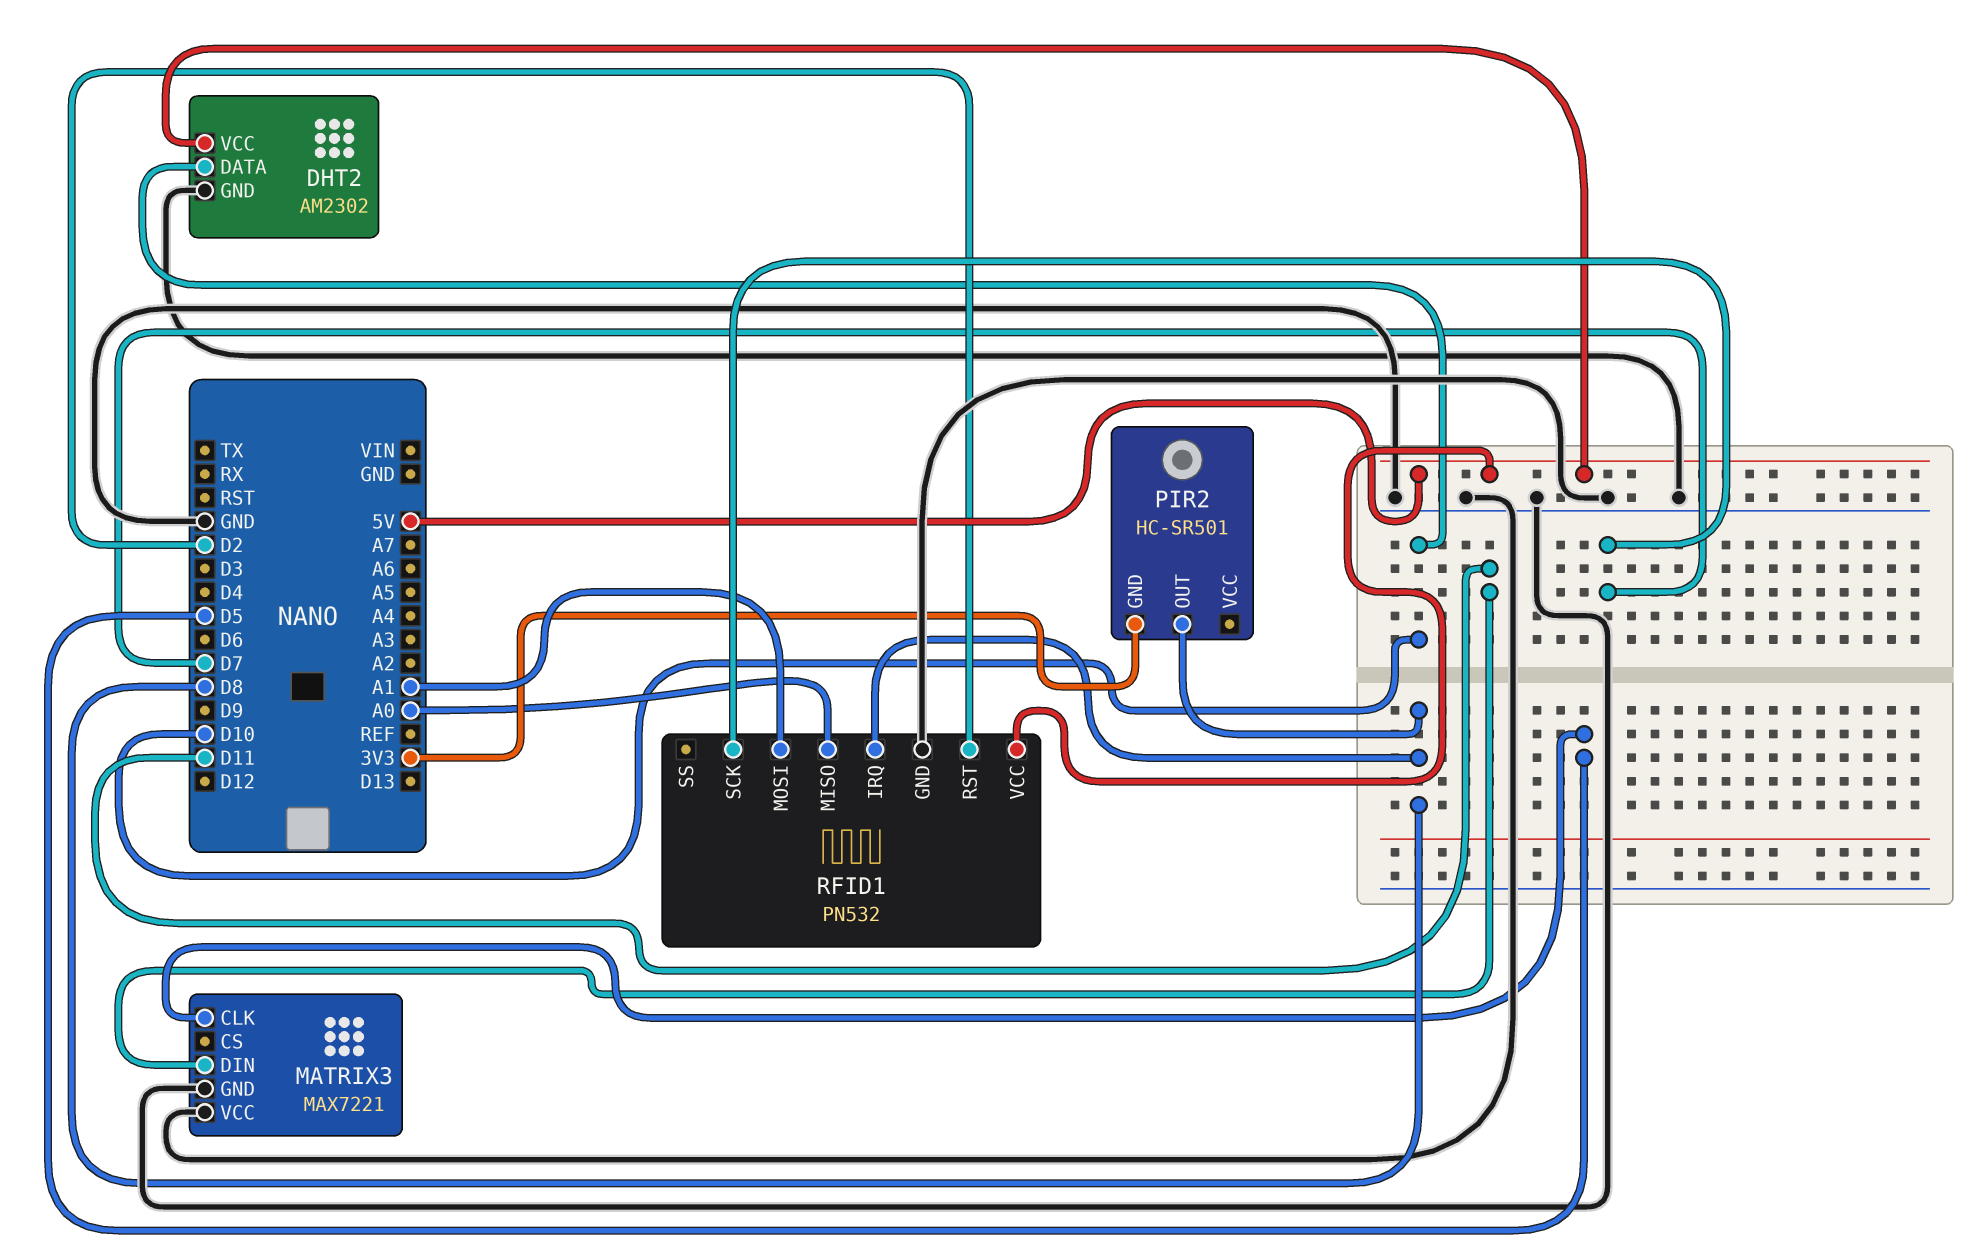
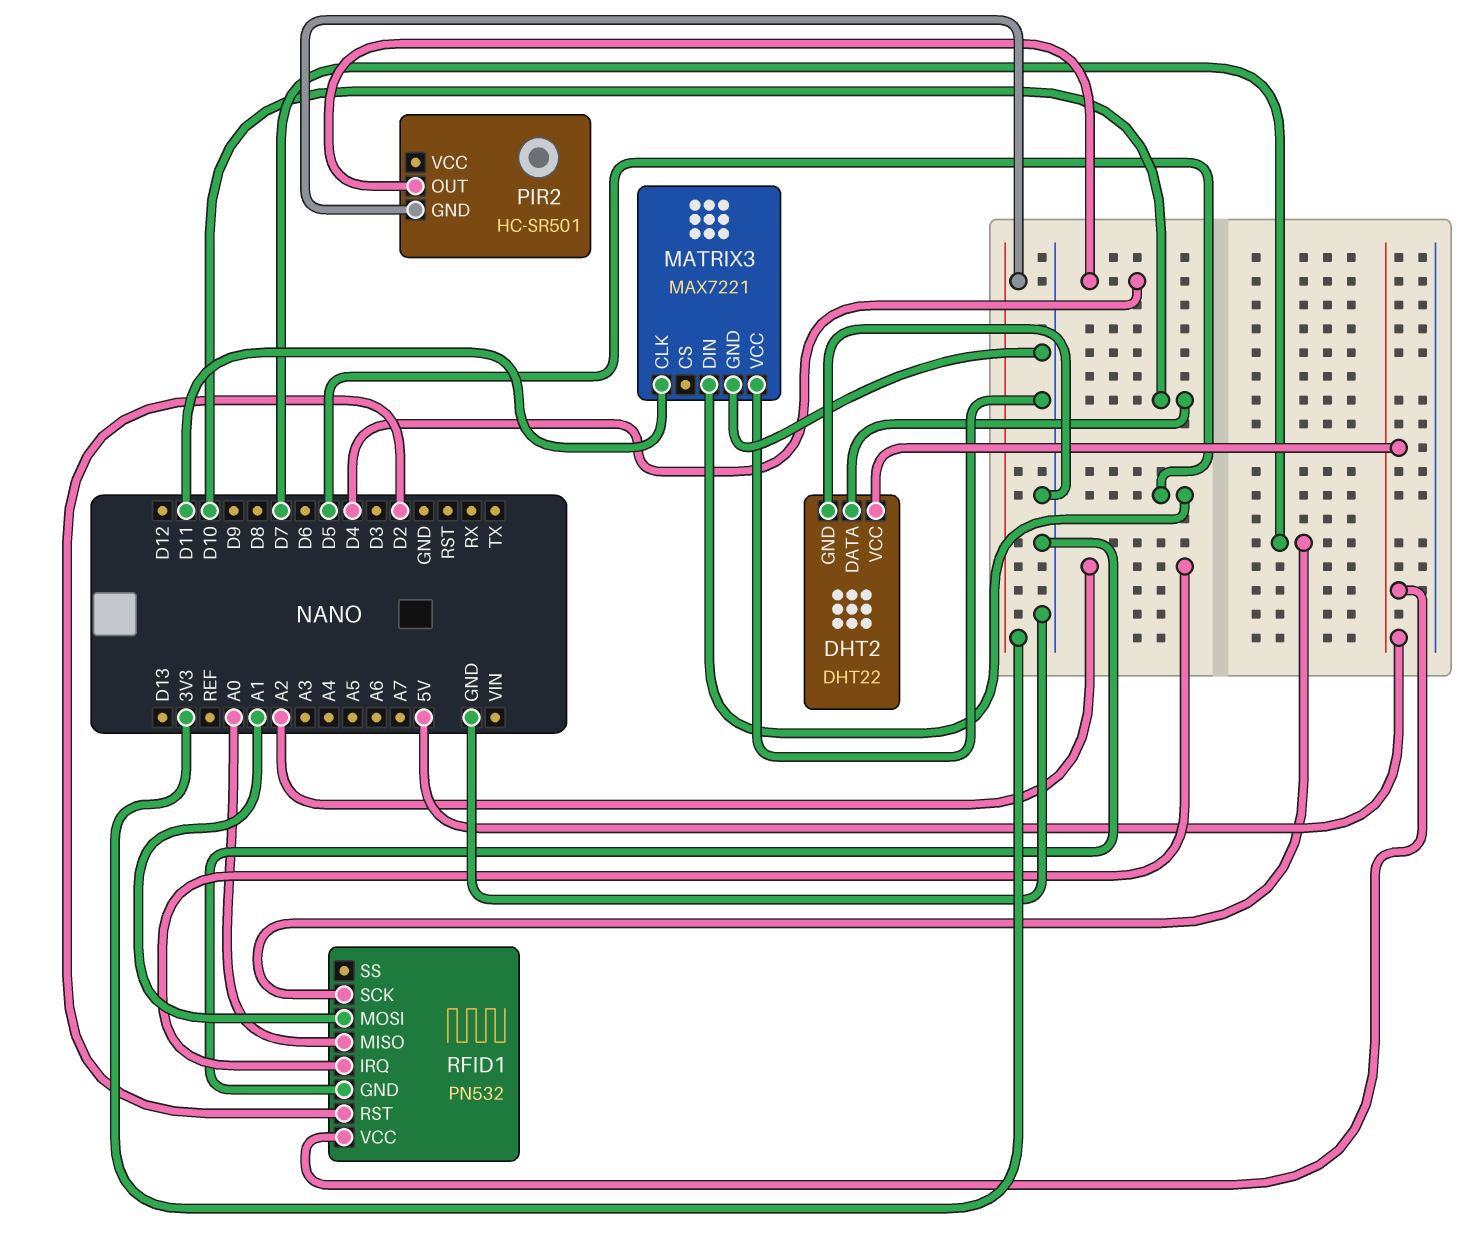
DHT2: AM2302 -> DHT22
MATRIX3 pin CLK: D5 -> D11
MATRIX3 pin DIN: D11 -> D5
PIR2 pin OUT: D8 -> D4
RFID1 pin IRQ: D8 -> A2

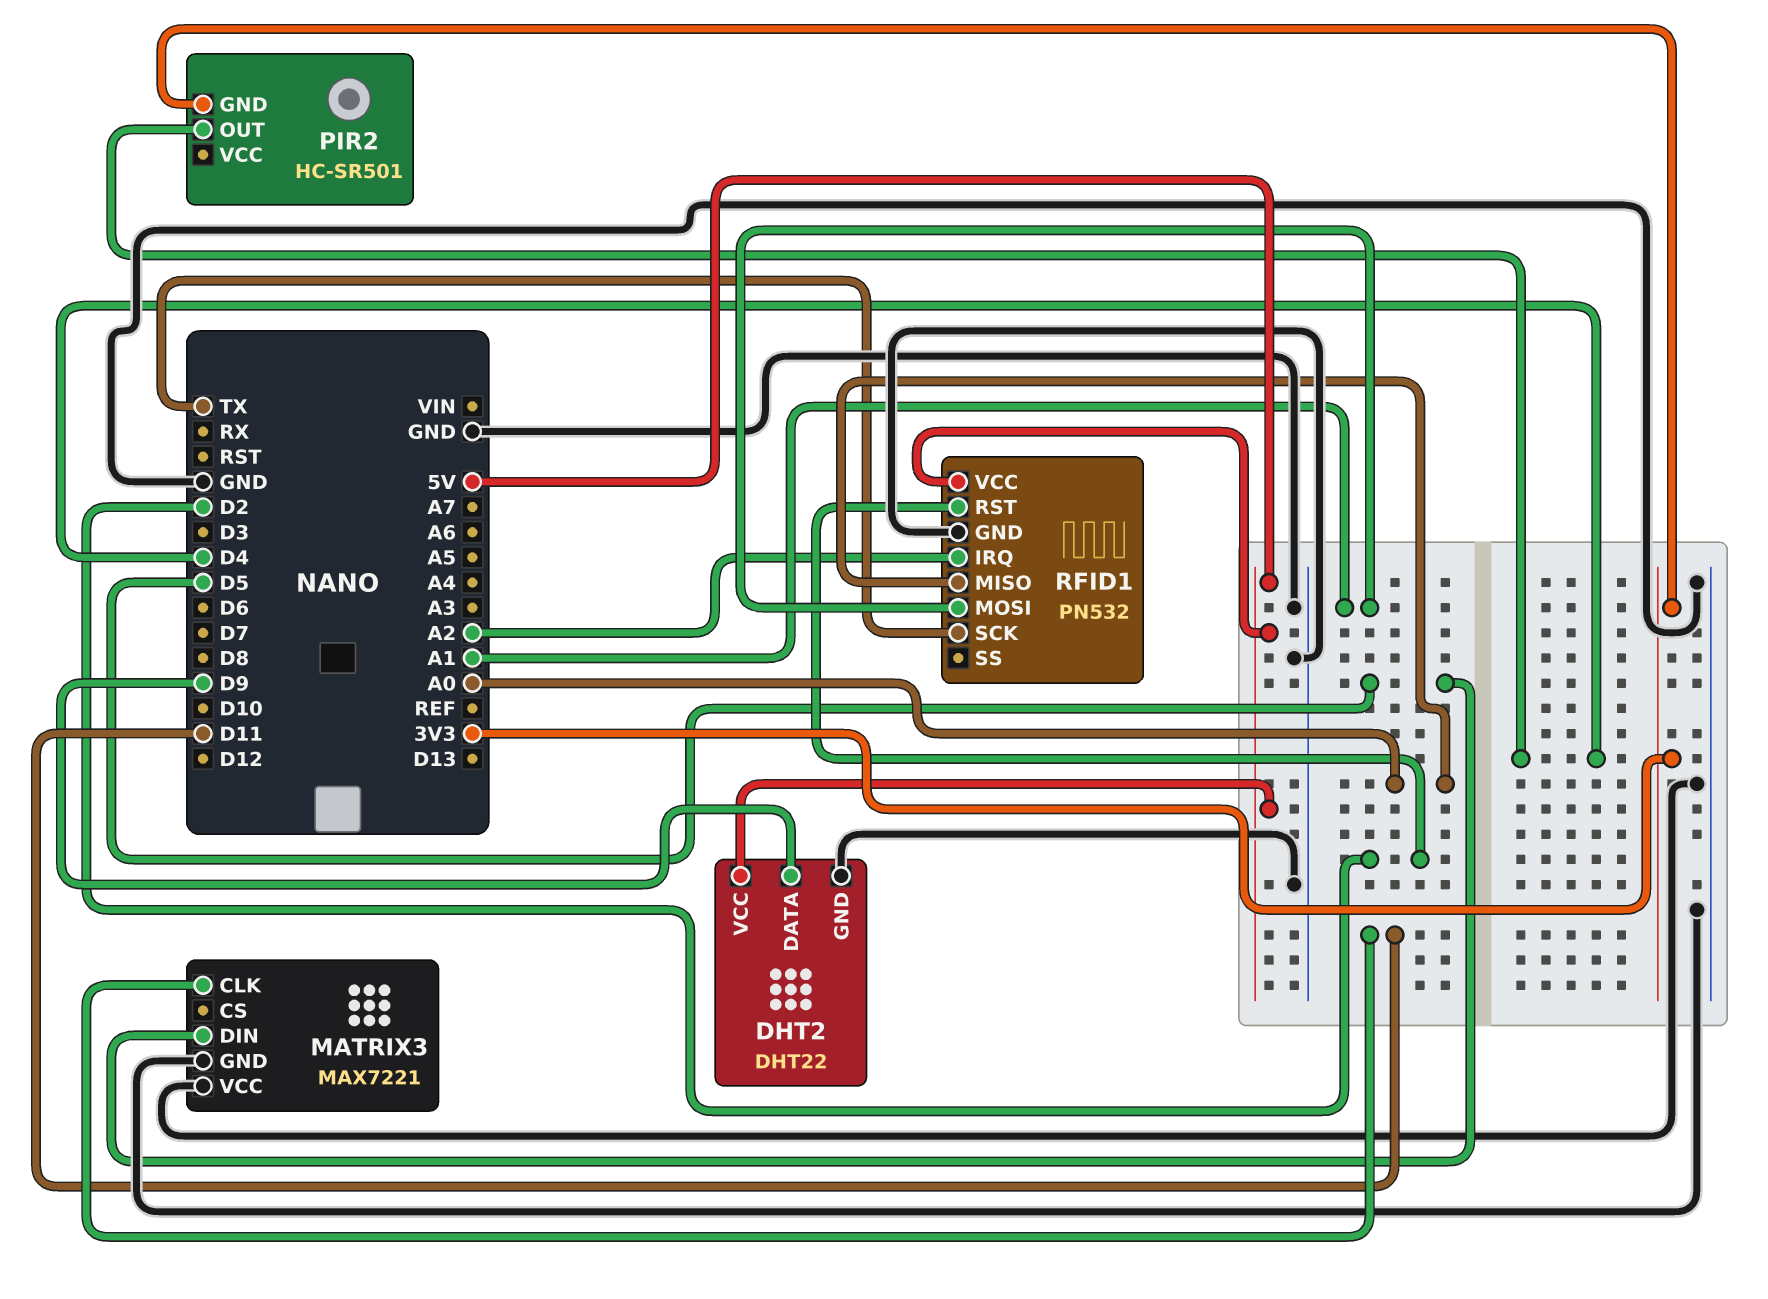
DHT2 pin DATA: D10 -> D9
RFID1 pin SCK: D7 -> TX

